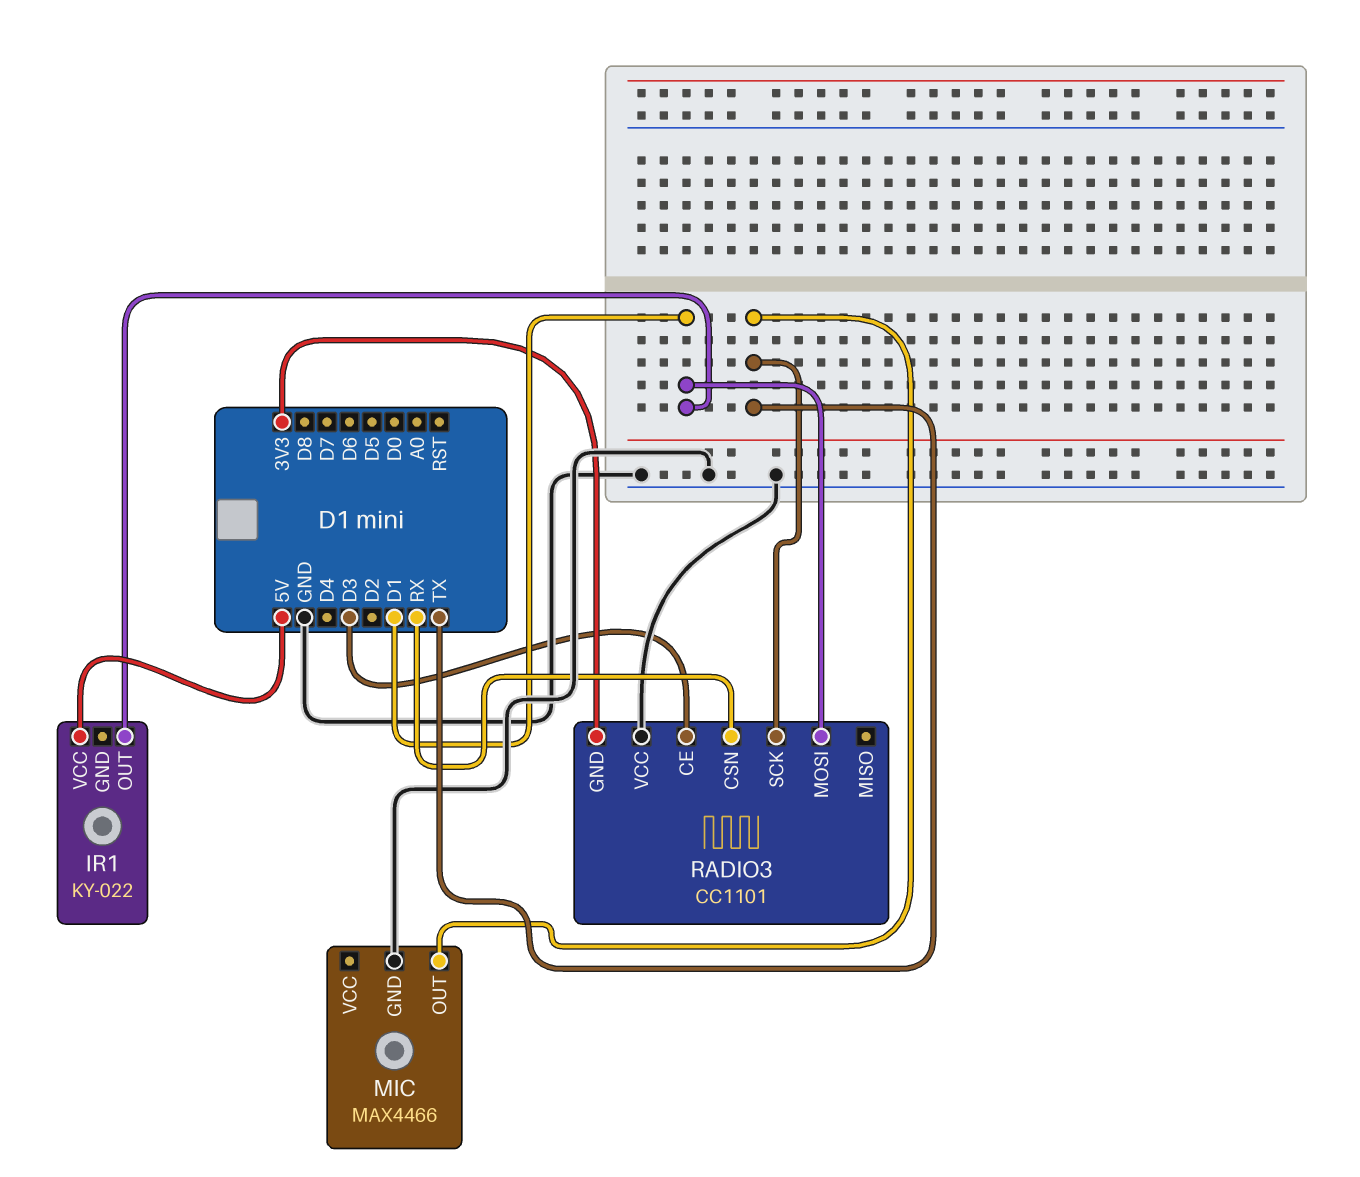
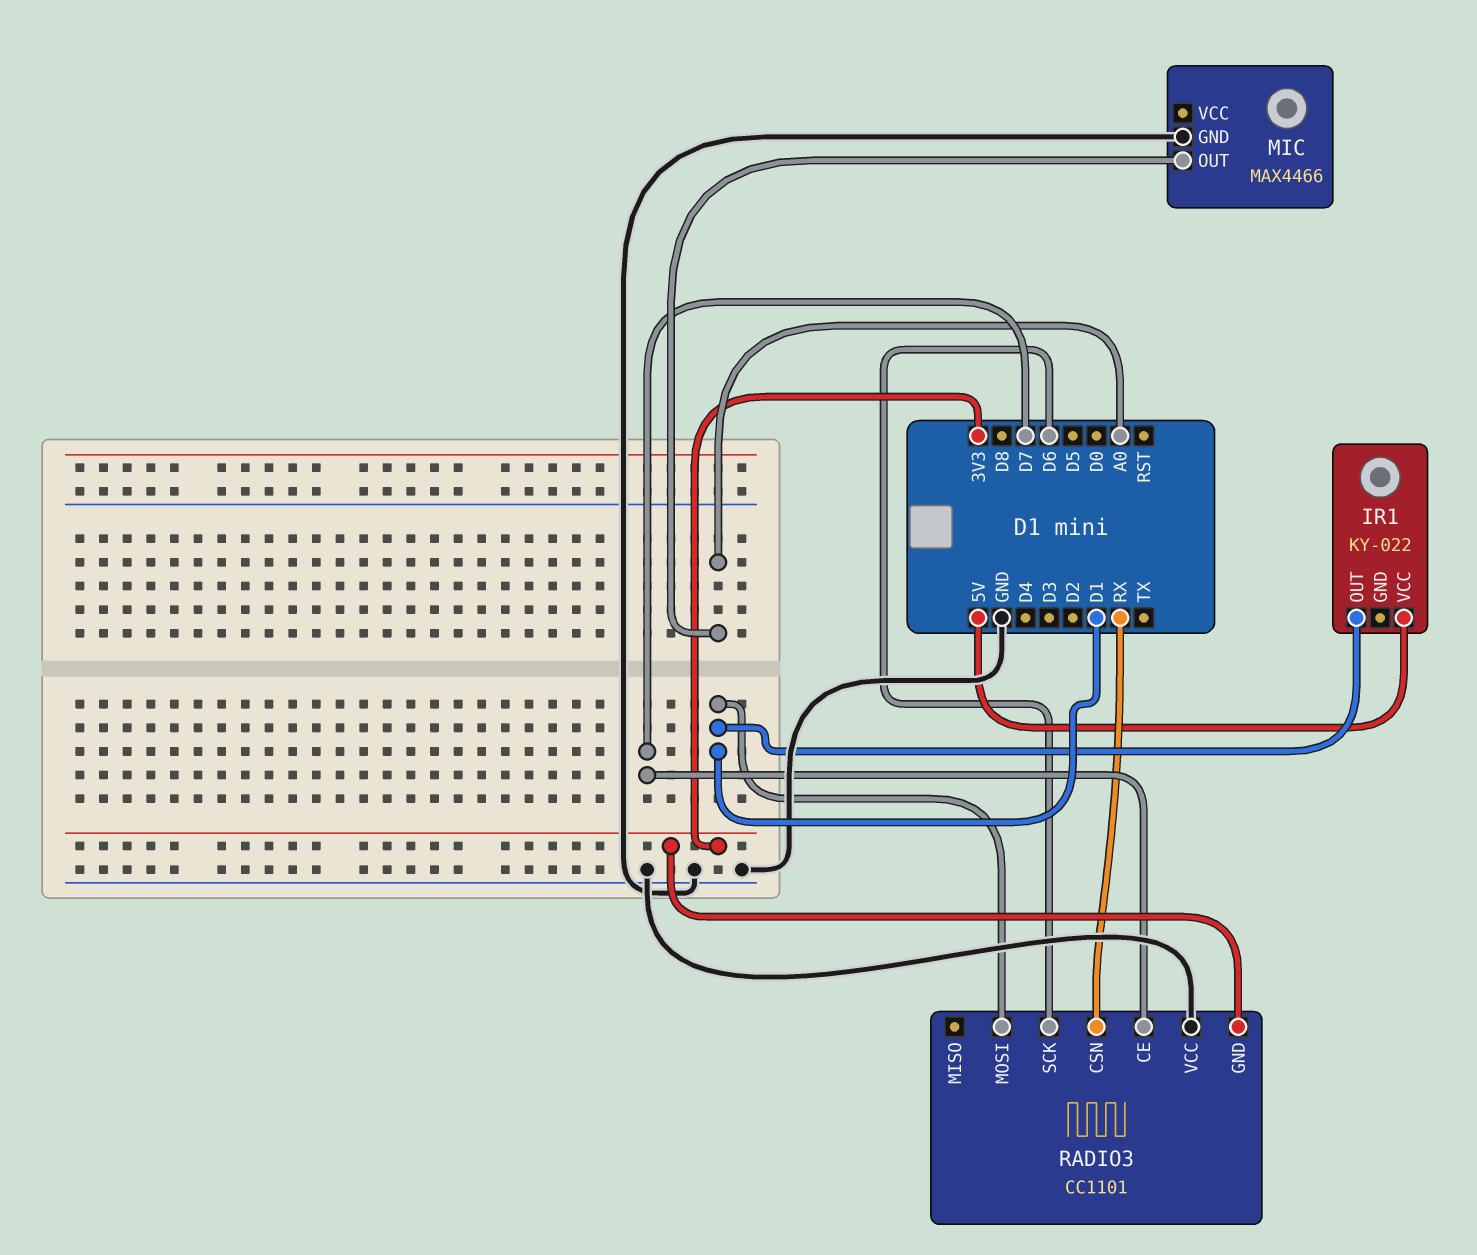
MIC pin OUT: TX -> A0
RADIO3 pin CE: D3 -> D7
RADIO3 pin SCK: TX -> D6

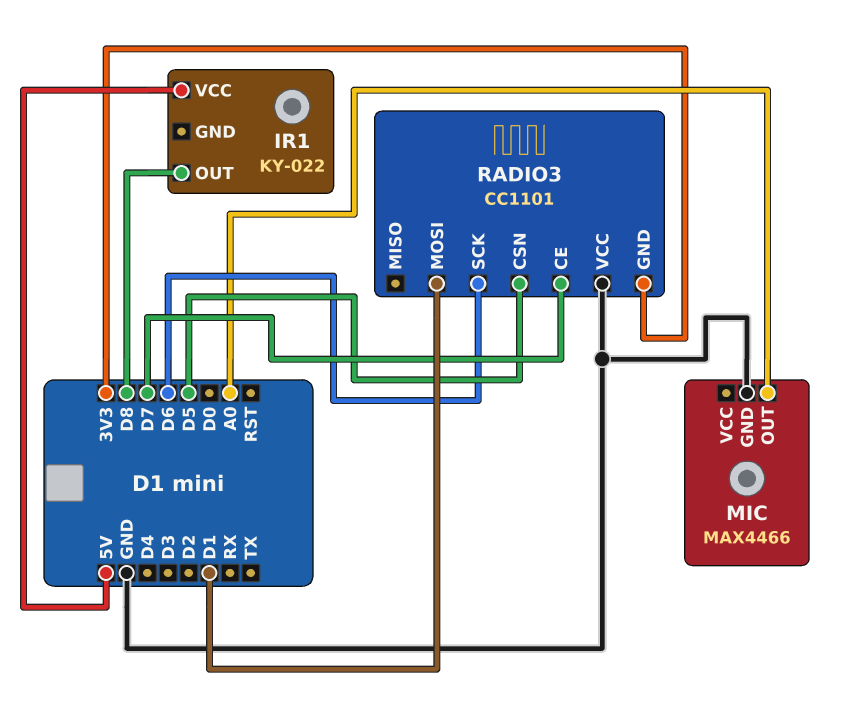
IR1 pin OUT: D1 -> D8
RADIO3 pin CSN: RX -> D5

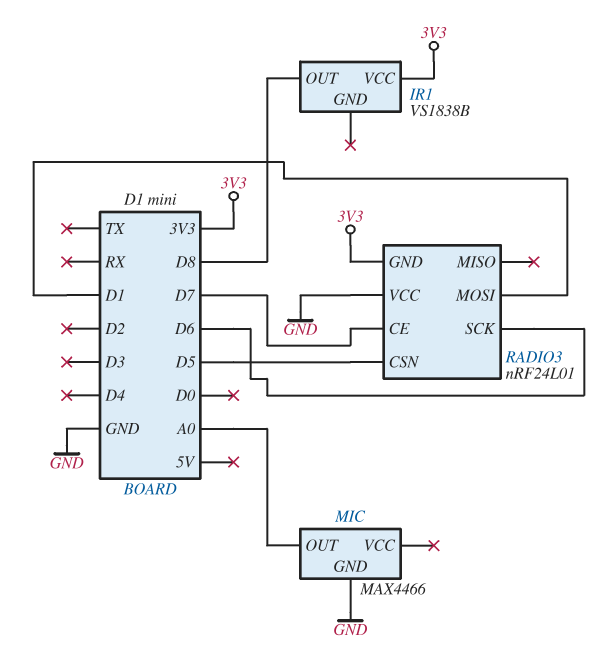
IR1: KY-022 -> VS1838B
IR1 pin VCC: 5V -> 3V3
RADIO3: CC1101 -> nRF24L01

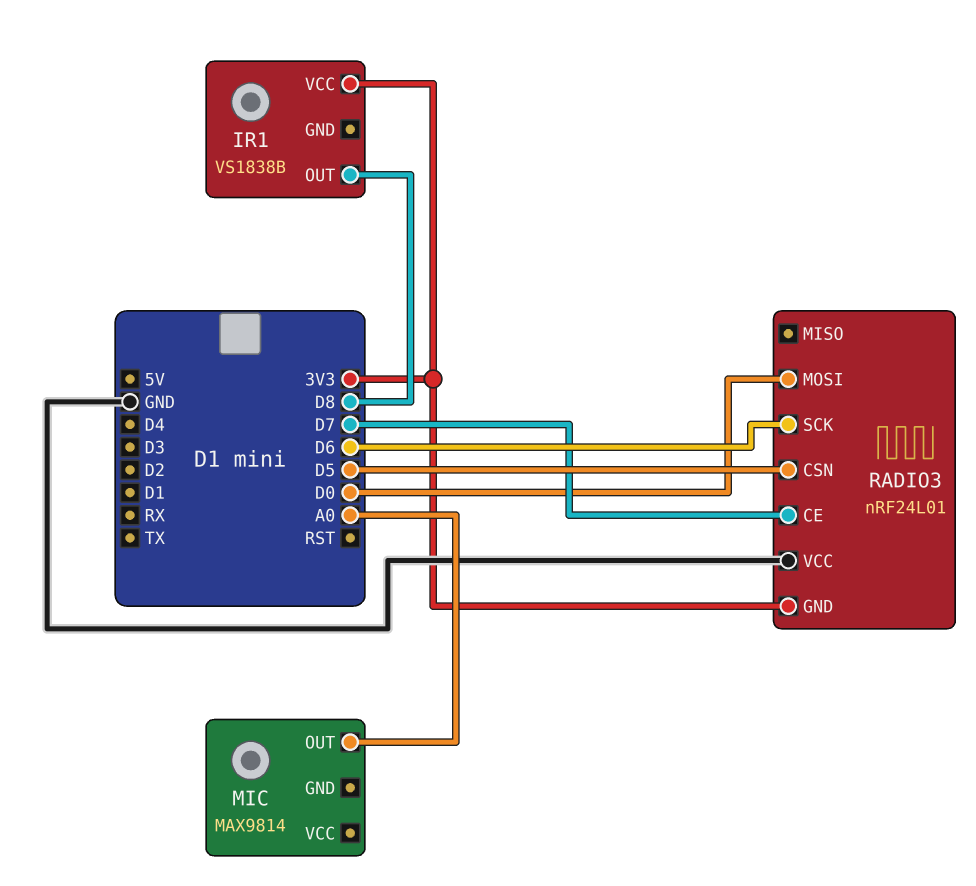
MIC: MAX4466 -> MAX9814
MIC pin GND: GND -> none
RADIO3 pin MOSI: D1 -> D0

